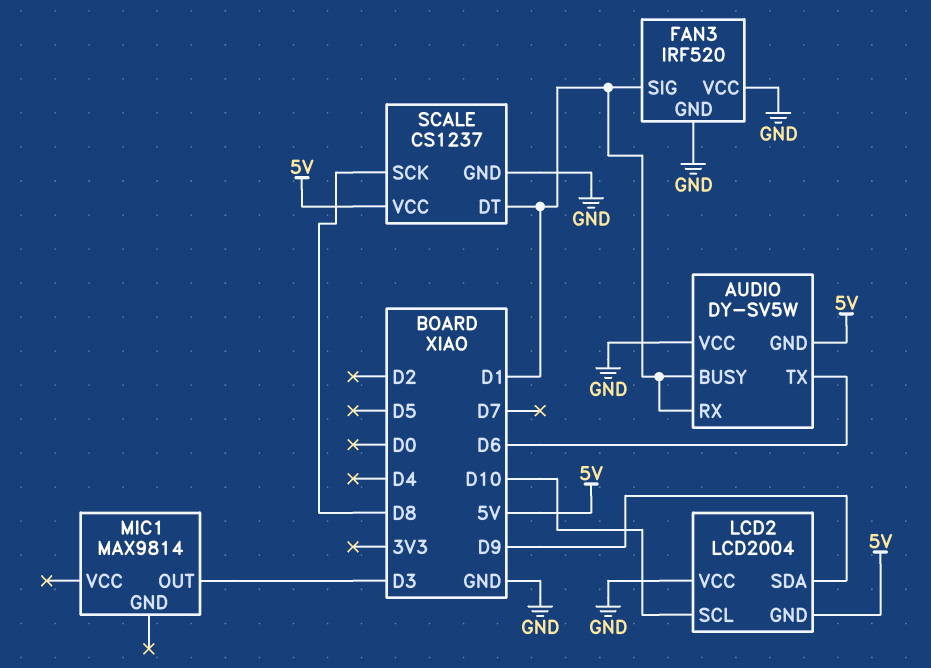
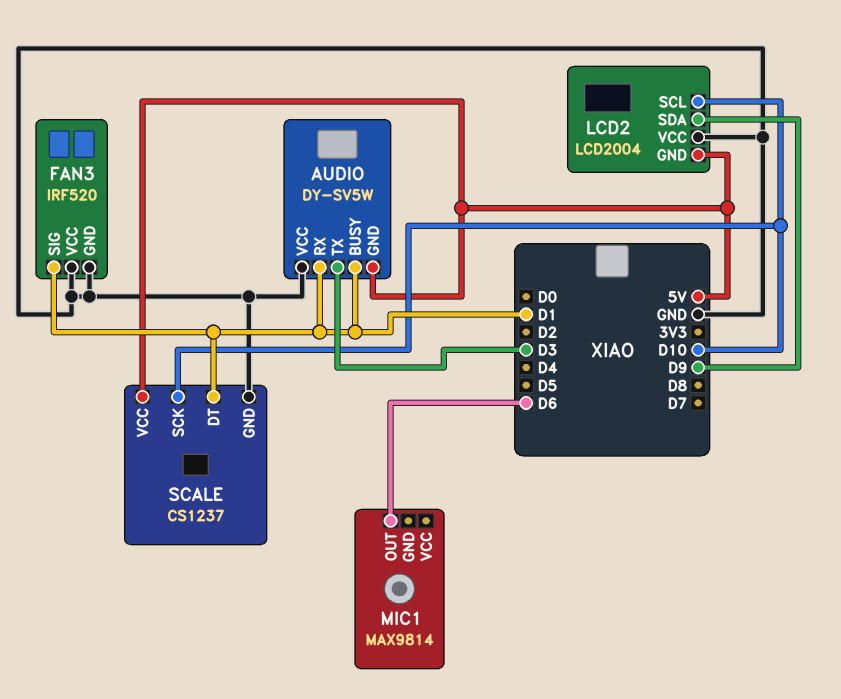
AUDIO pin TX: D6 -> D3
MIC1 pin OUT: D3 -> D6
SCALE pin SCK: D8 -> D10

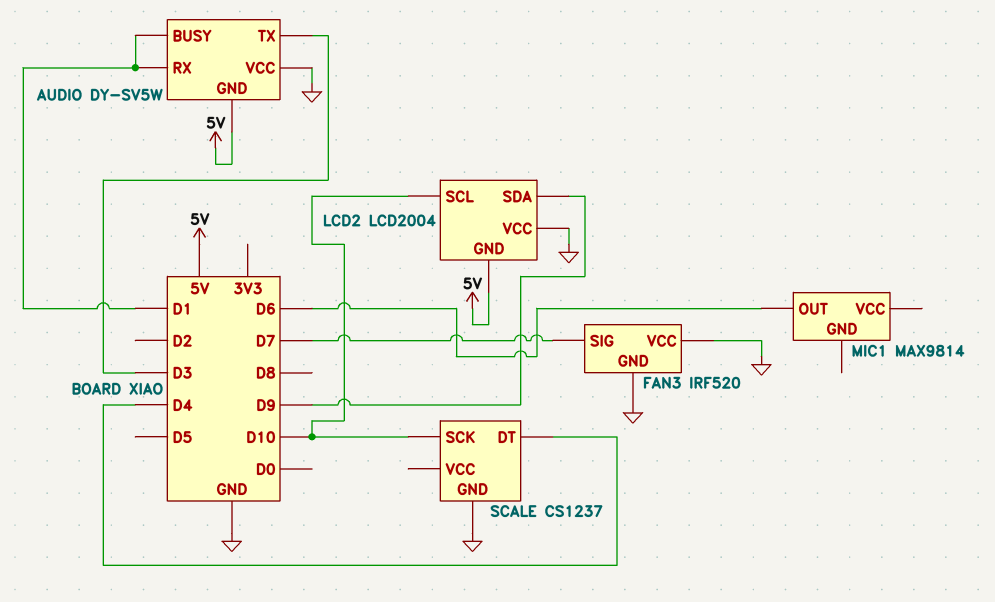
FAN3 pin SIG: D1 -> D7
SCALE pin DT: D1 -> D4
SCALE pin VCC: 5V -> none

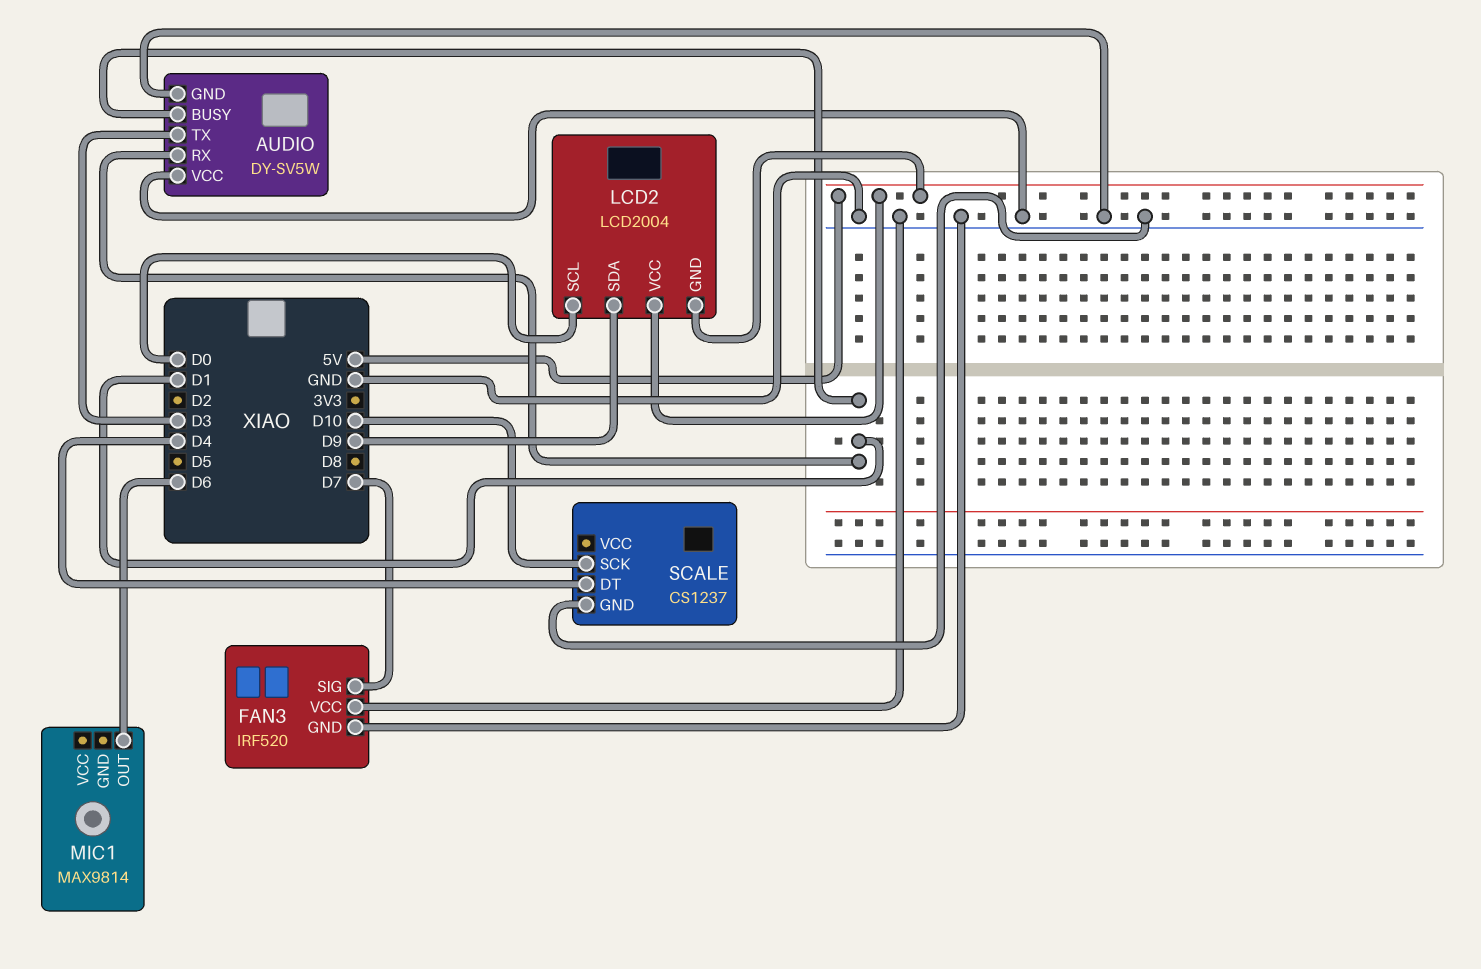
AUDIO pin GND: 5V -> GND
LCD2 pin SCL: D10 -> D0
LCD2 pin VCC: GND -> 5V

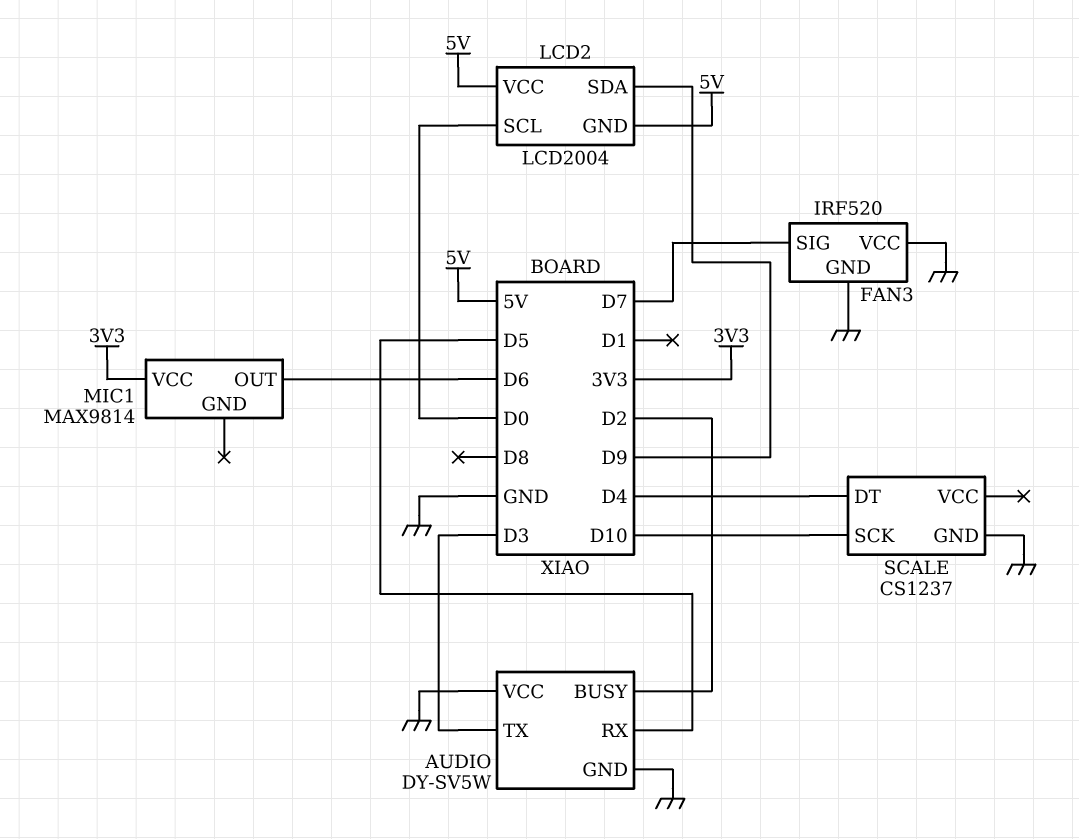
AUDIO pin BUSY: D1 -> D2
AUDIO pin RX: D1 -> D5
MIC1 pin VCC: none -> 3V3

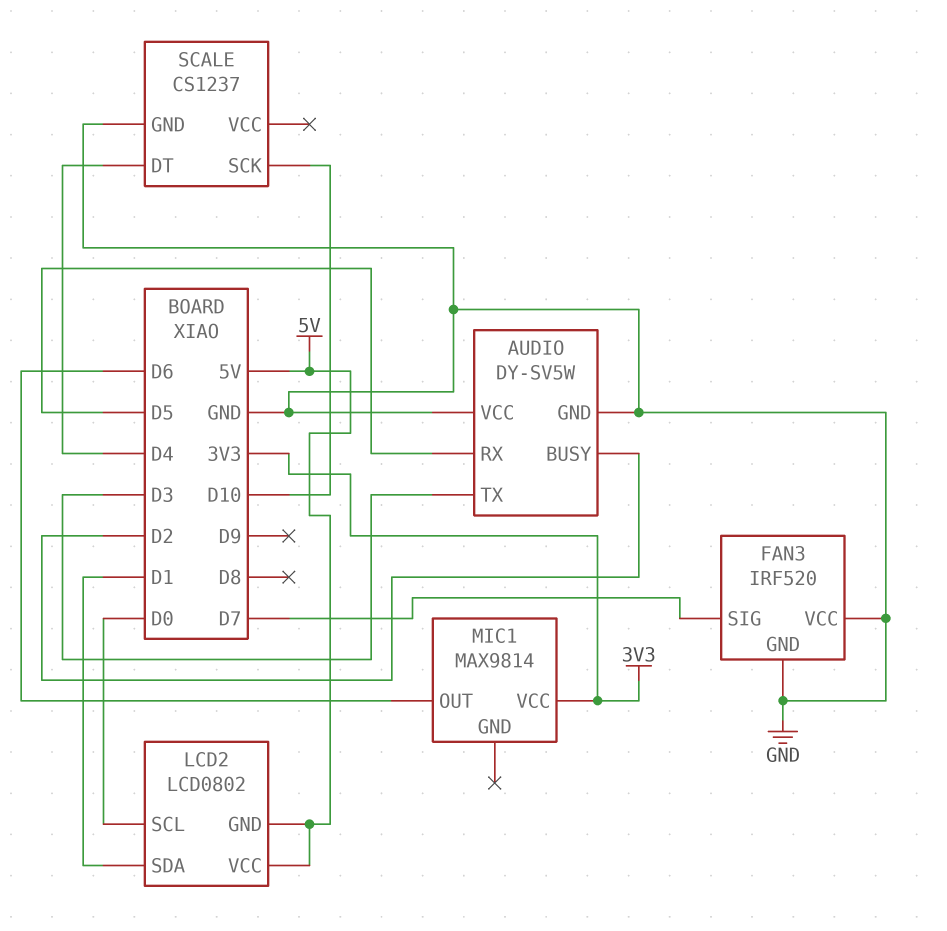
LCD2: LCD2004 -> LCD0802
LCD2 pin SDA: D9 -> D1

